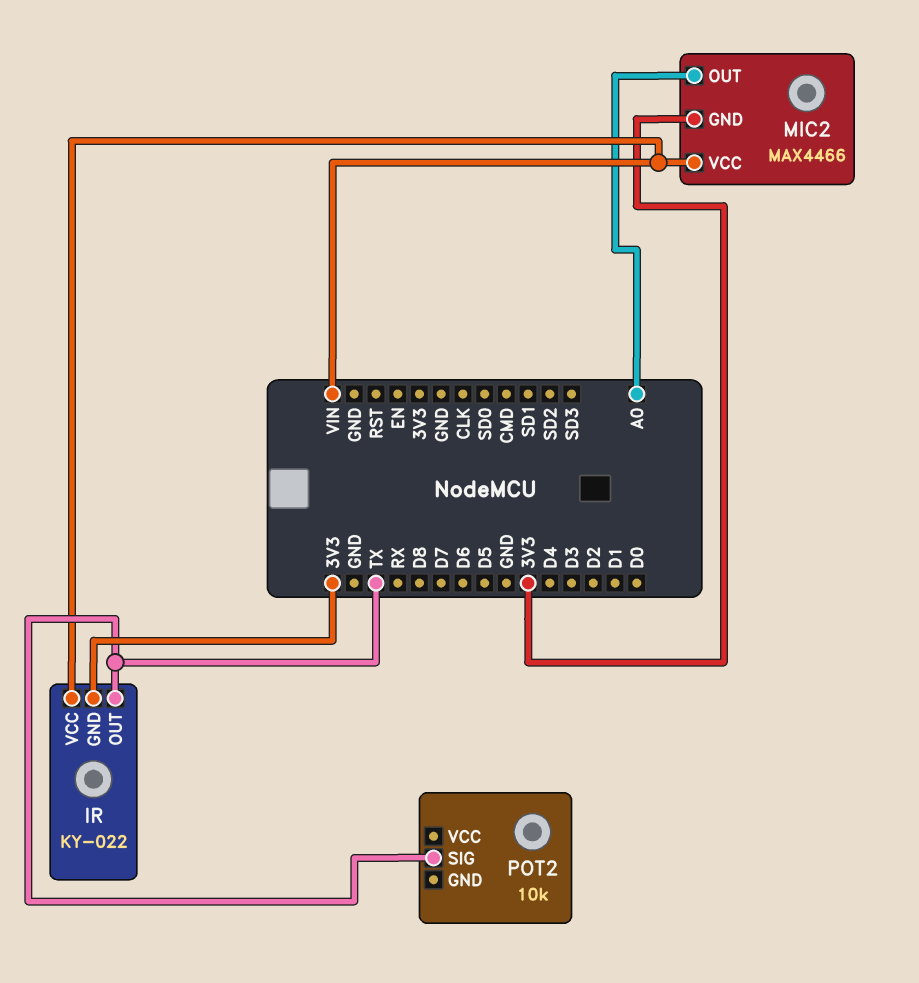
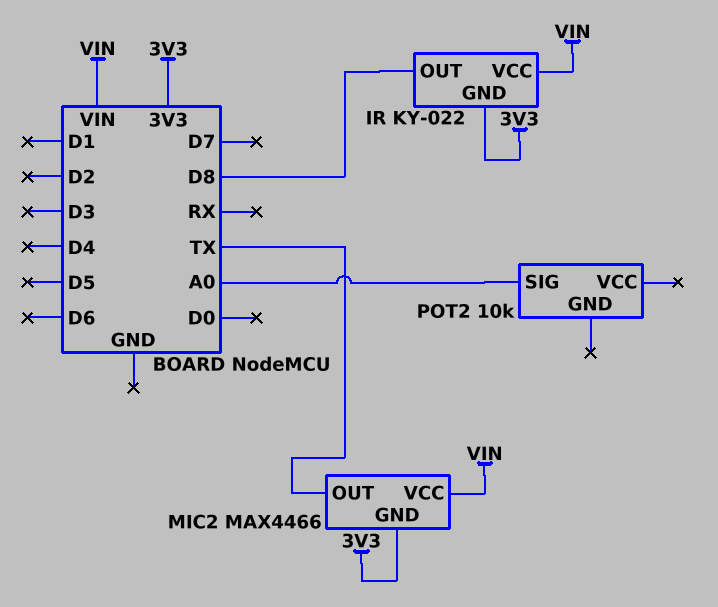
IR pin OUT: TX -> D8
MIC2 pin OUT: A0 -> TX
POT2 pin SIG: TX -> A0

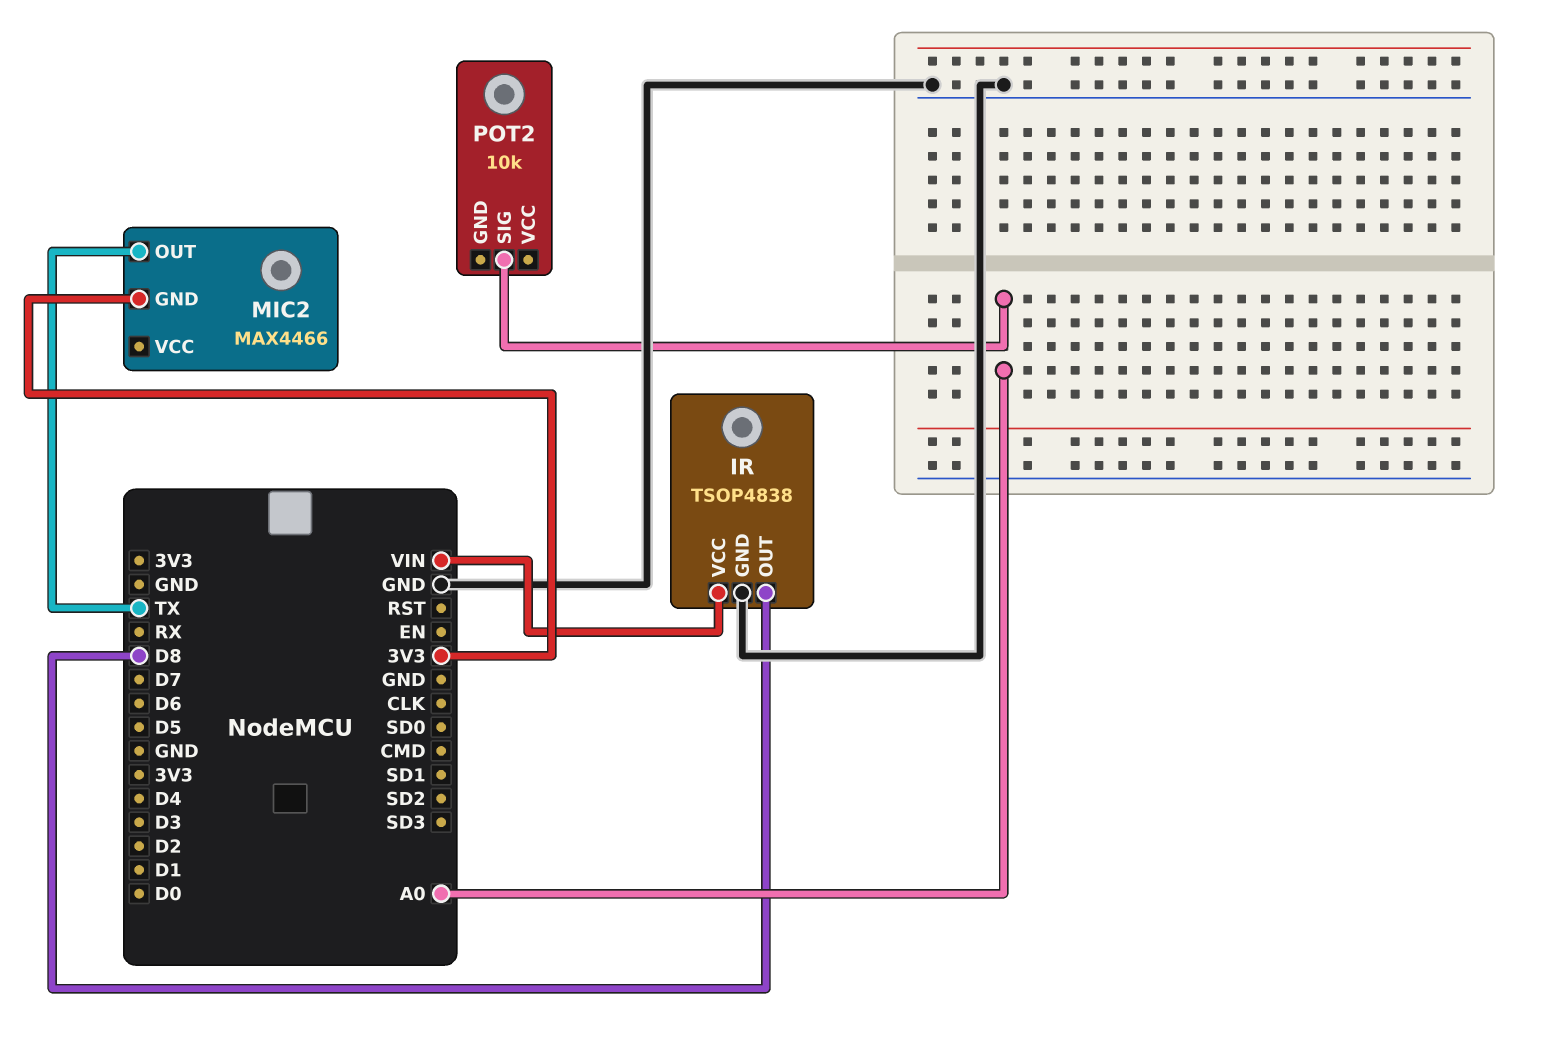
IR: KY-022 -> TSOP4838
IR pin GND: 3V3 -> GND
MIC2 pin VCC: VIN -> none

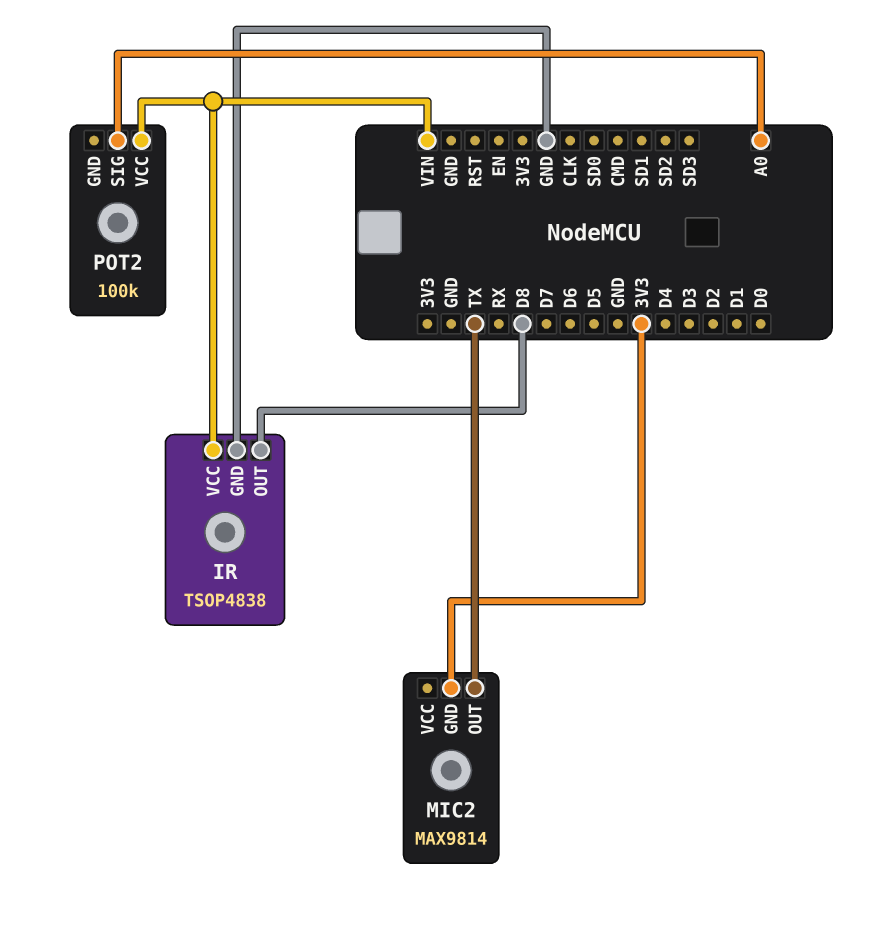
MIC2: MAX4466 -> MAX9814
POT2: 10k -> 100k
POT2 pin VCC: none -> VIN

